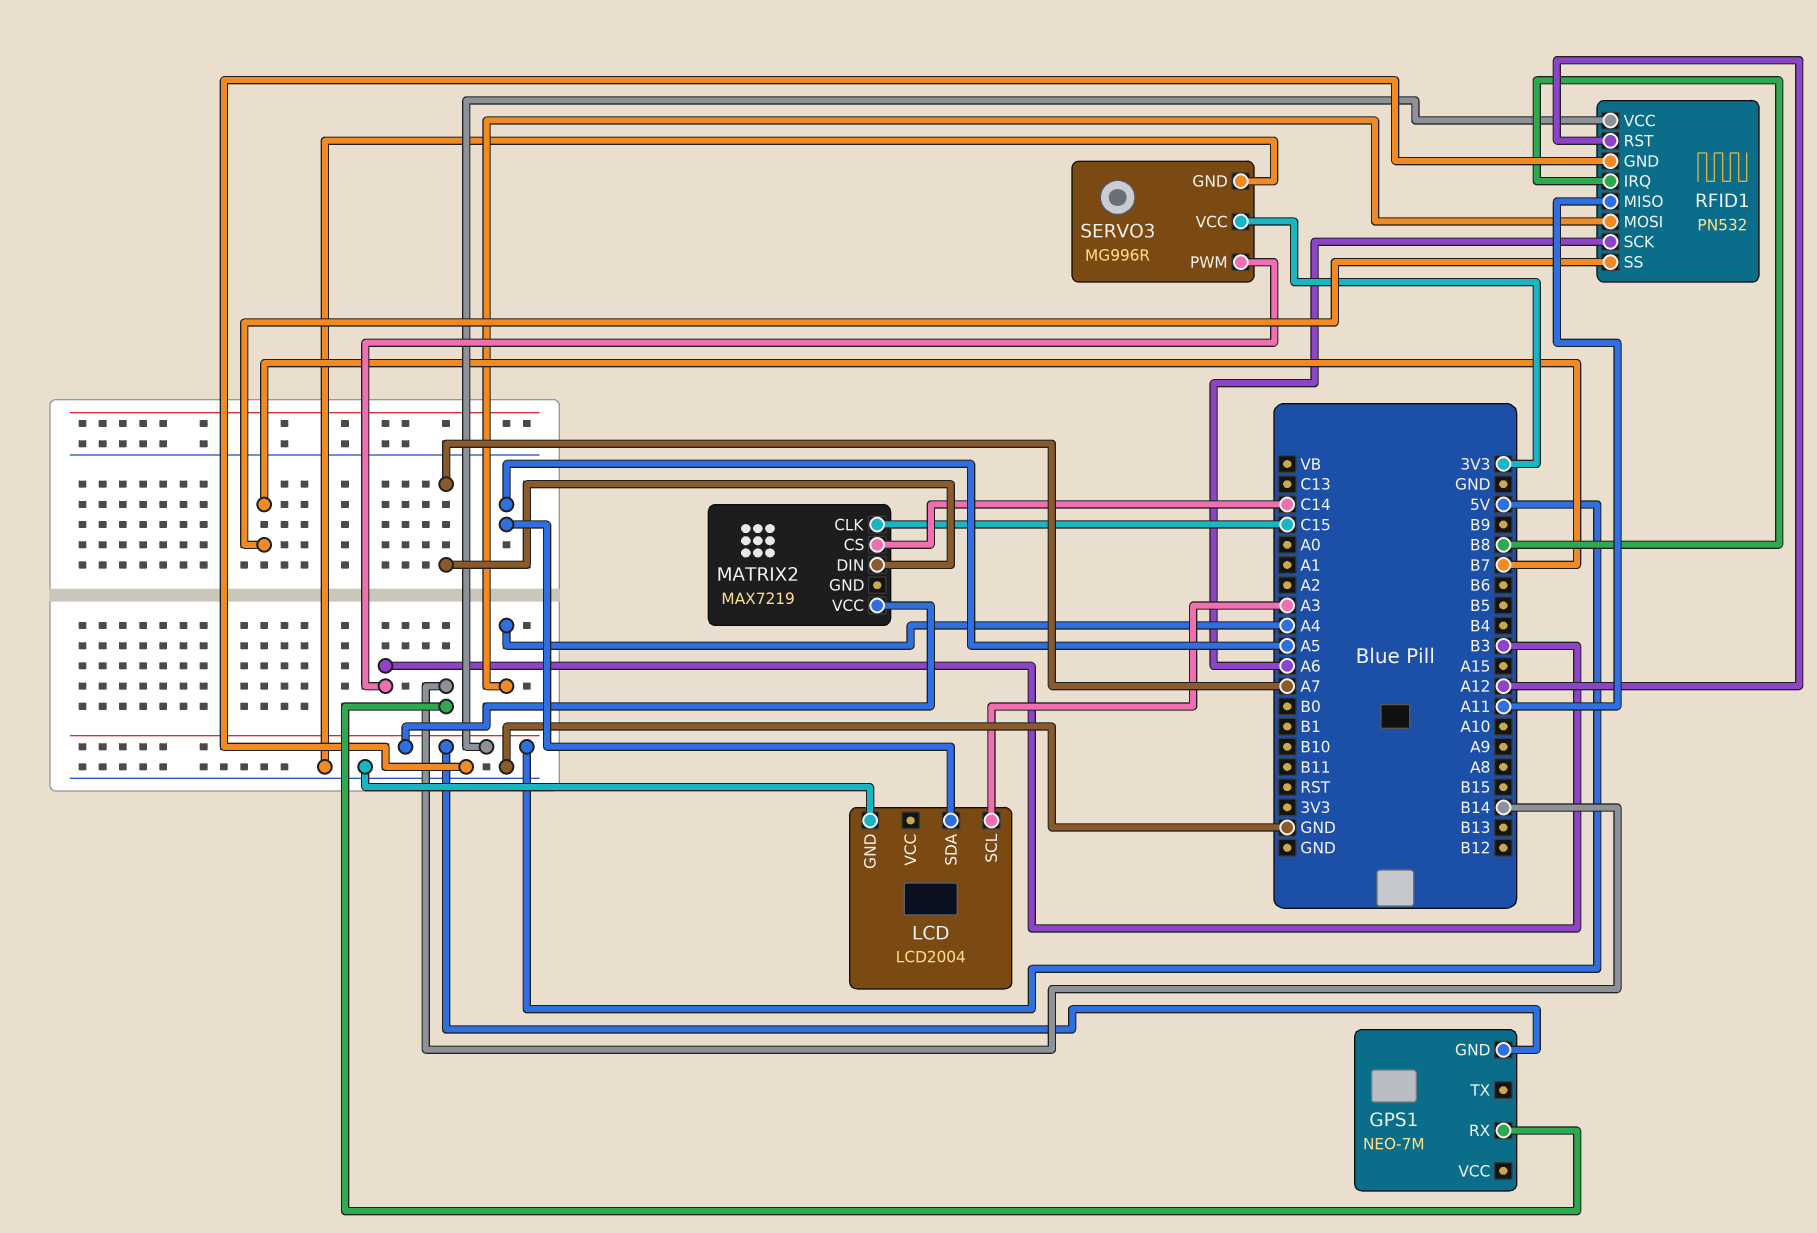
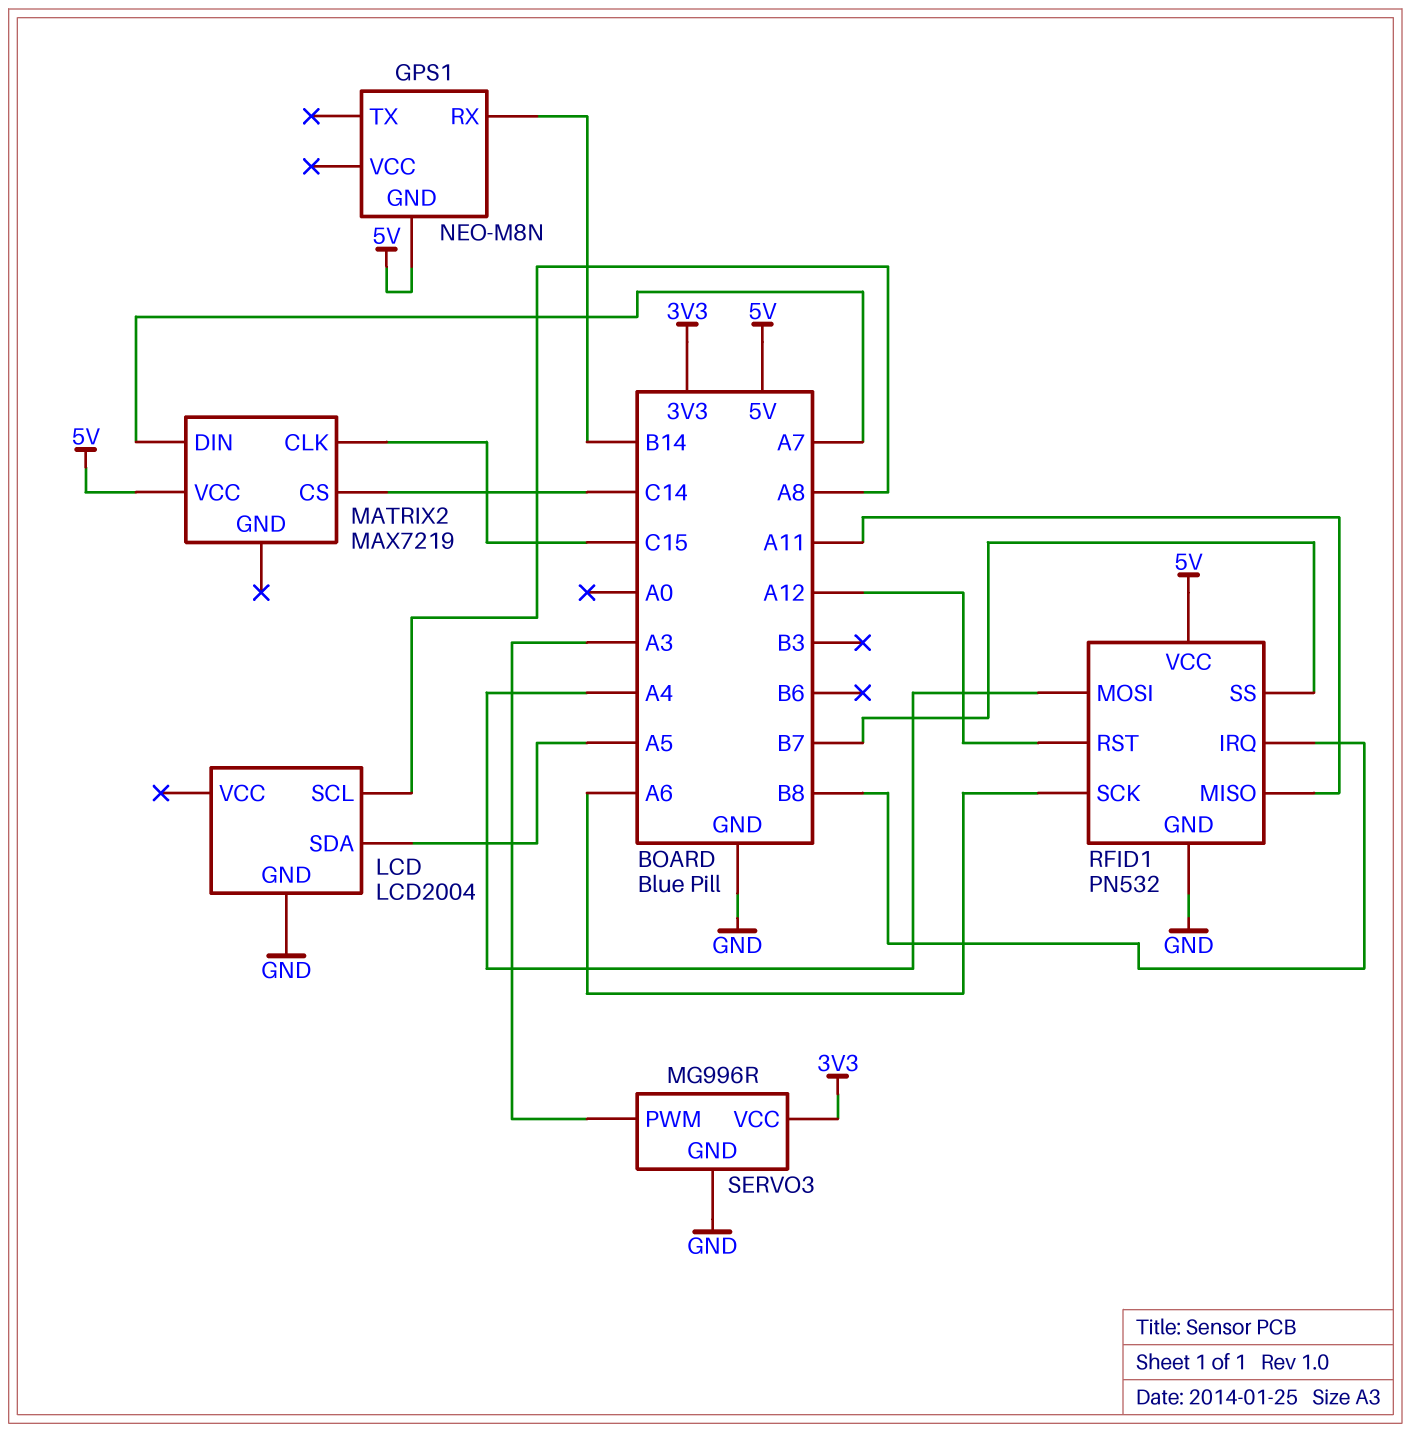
GPS1: NEO-7M -> NEO-M8N
LCD pin SCL: A3 -> A8
SERVO3 pin PWM: B3 -> A3

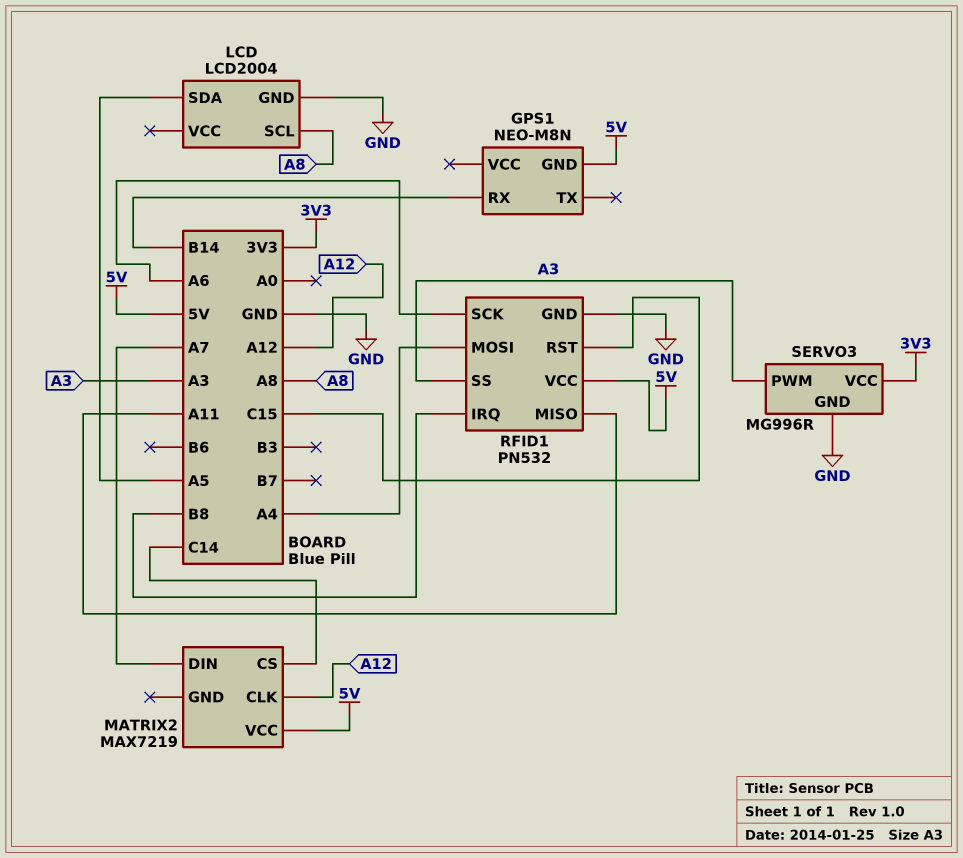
MATRIX2 pin CLK: C15 -> A12
RFID1 pin RST: A12 -> C15
RFID1 pin SS: B7 -> A3

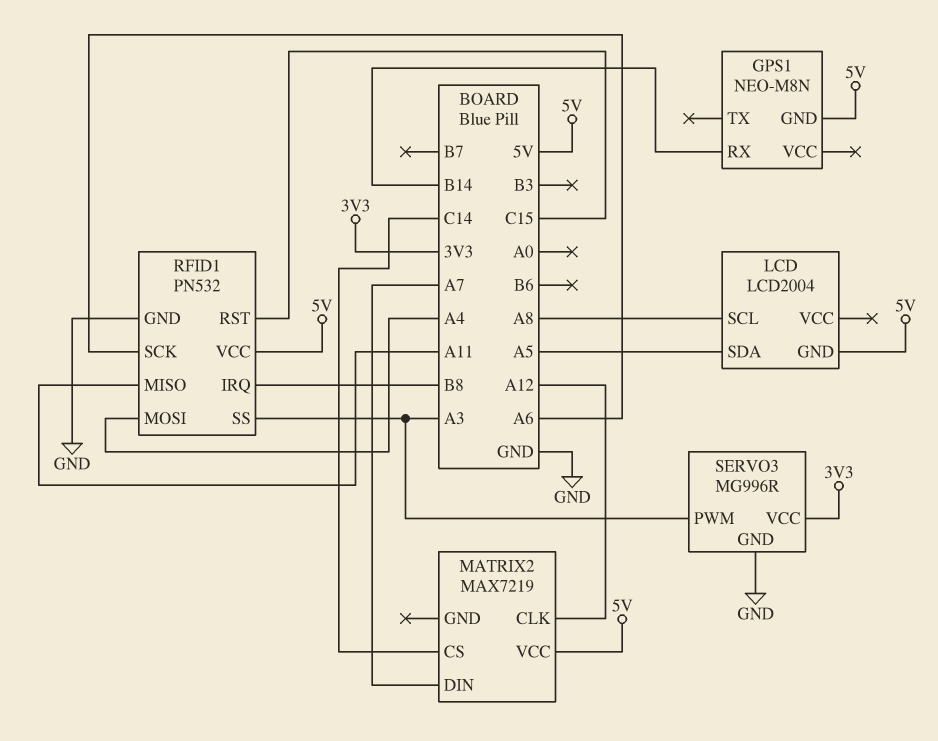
LCD pin GND: GND -> 5V

